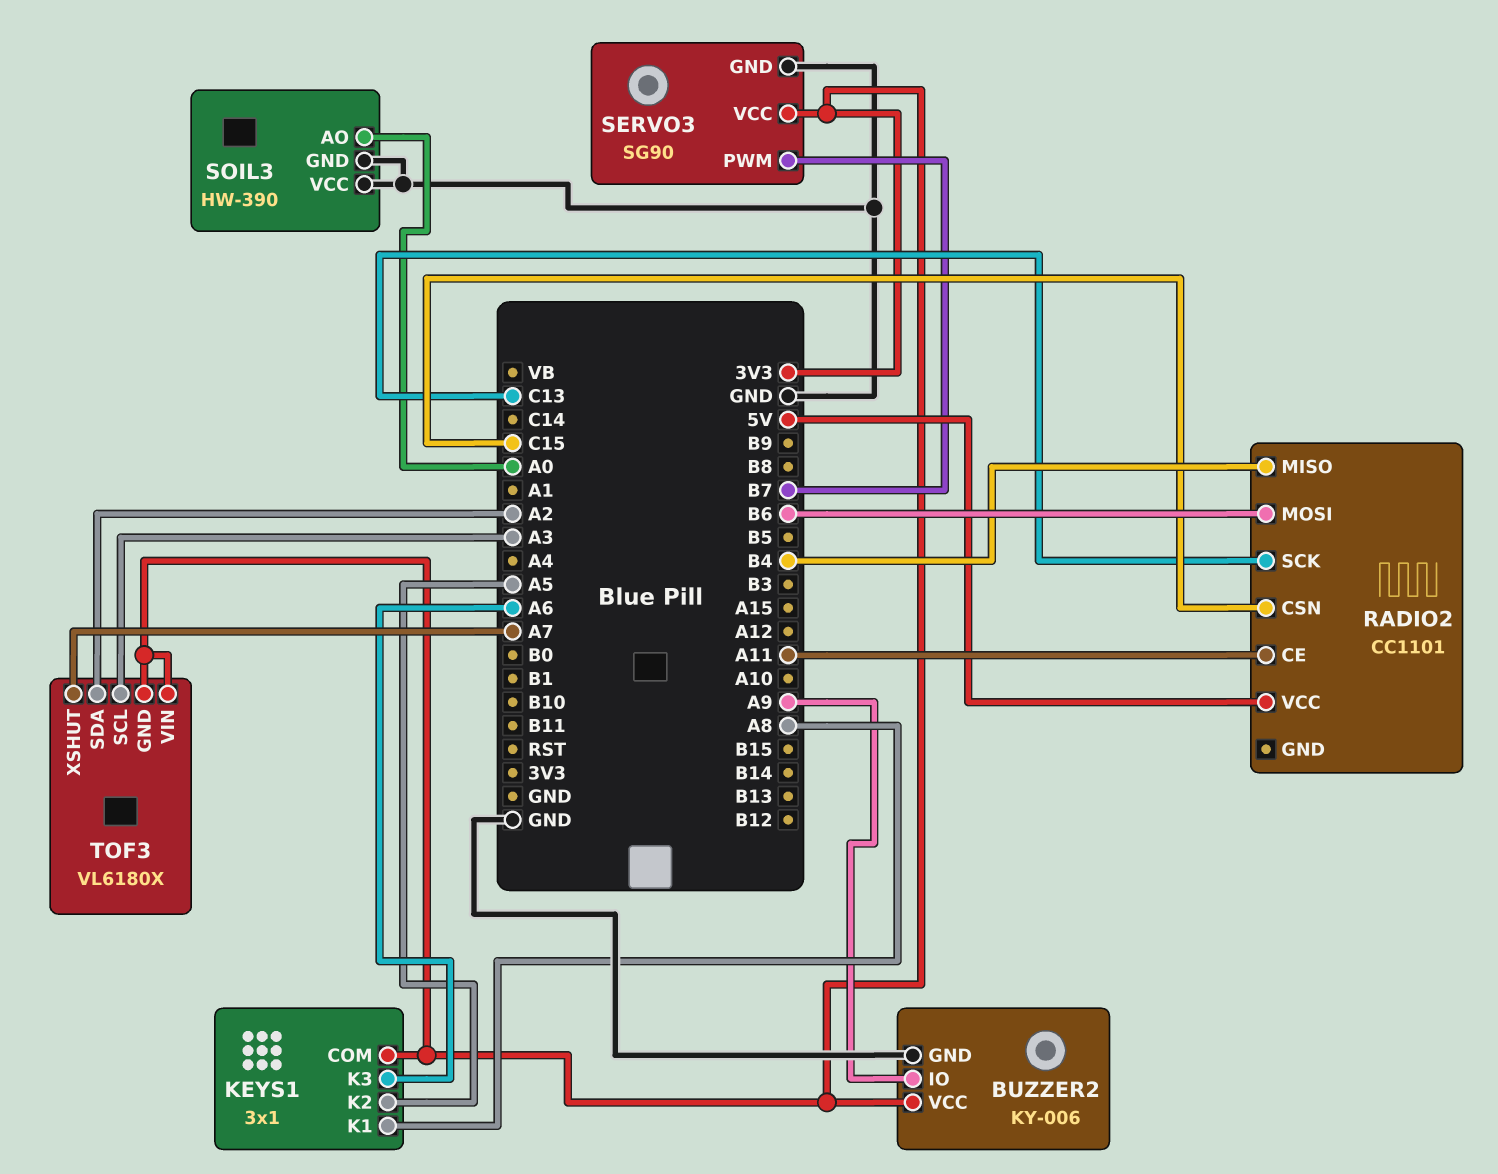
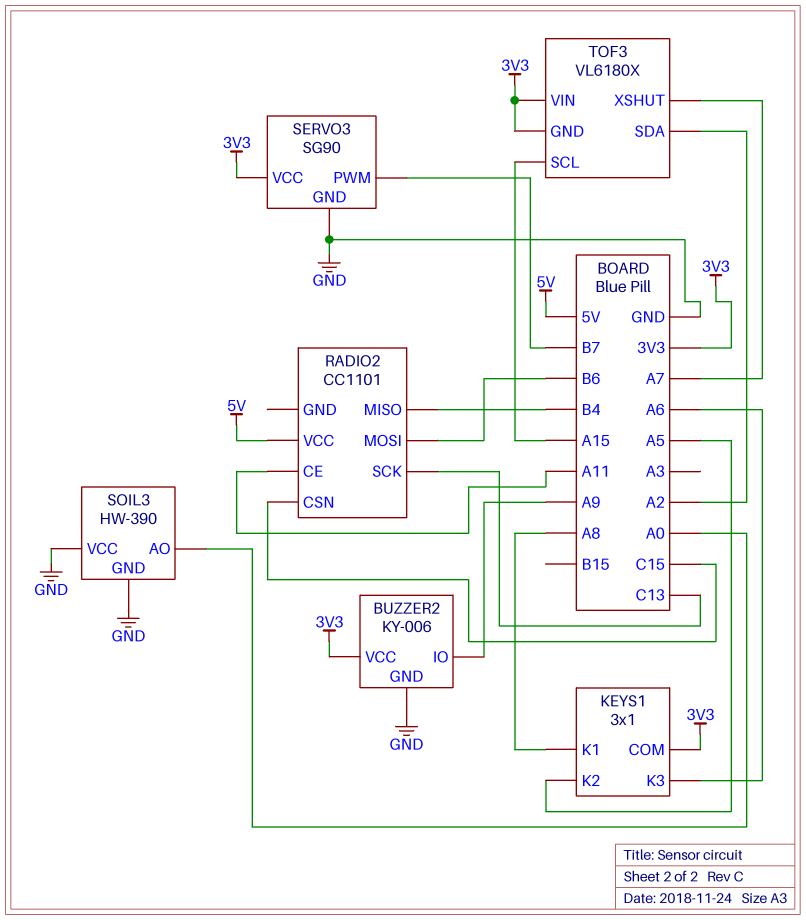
TOF3 pin SCL: A3 -> A15

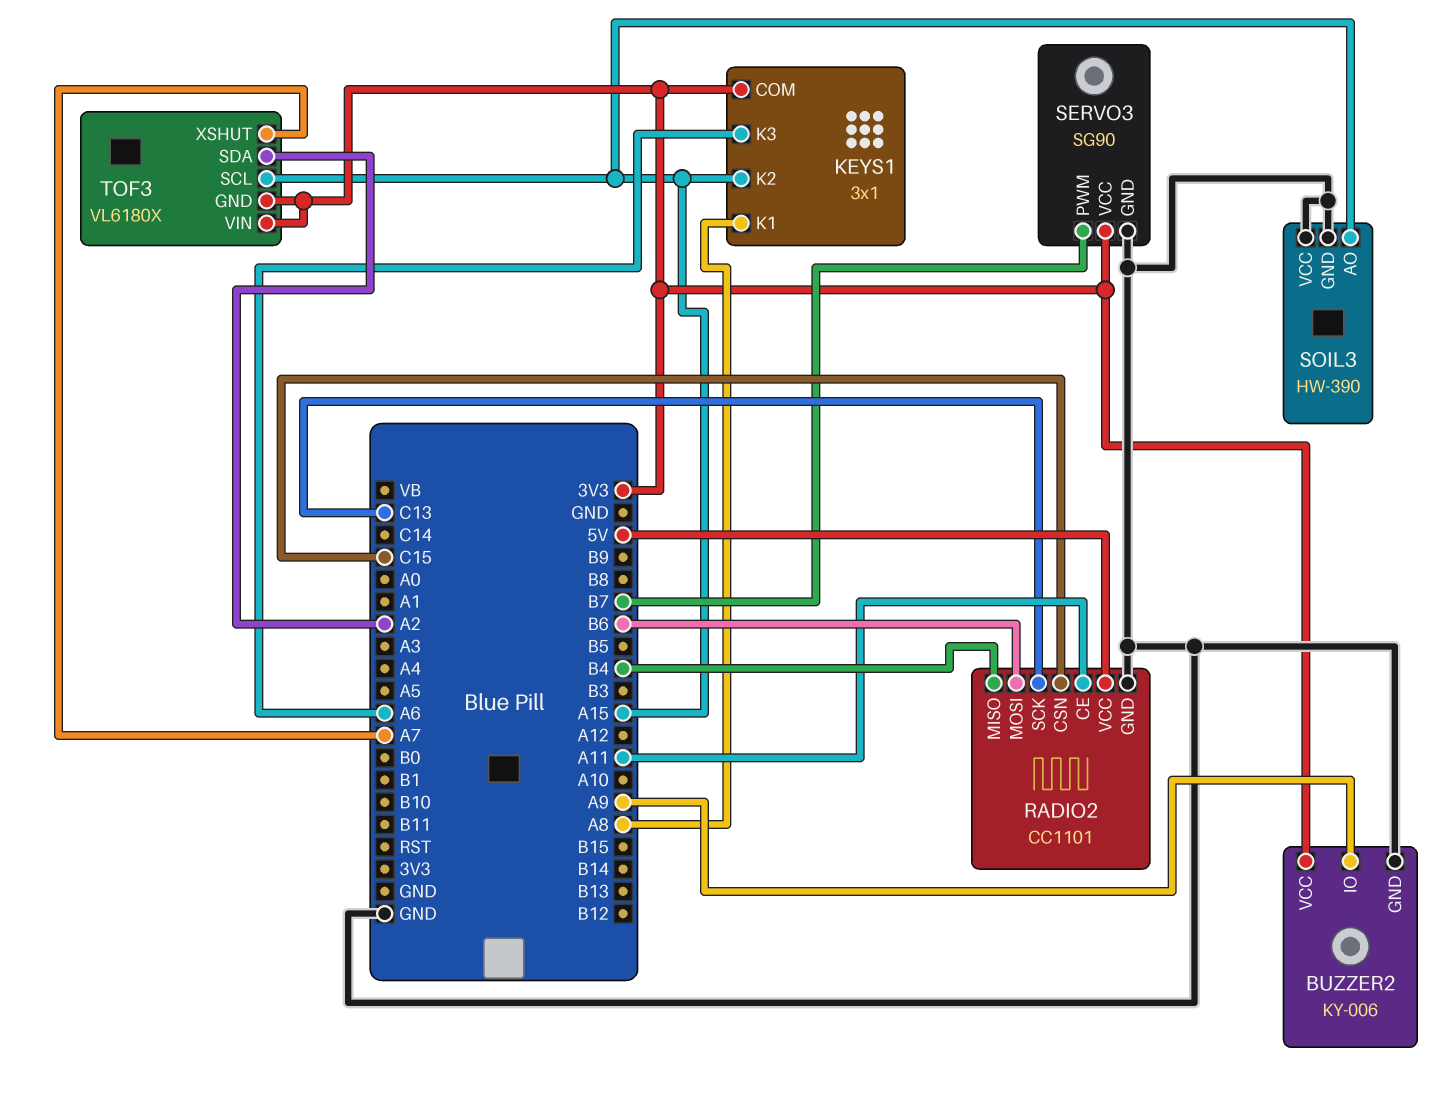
KEYS1 pin K2: A5 -> A15
RADIO2 pin GND: none -> GND
SOIL3 pin AO: A0 -> A15

